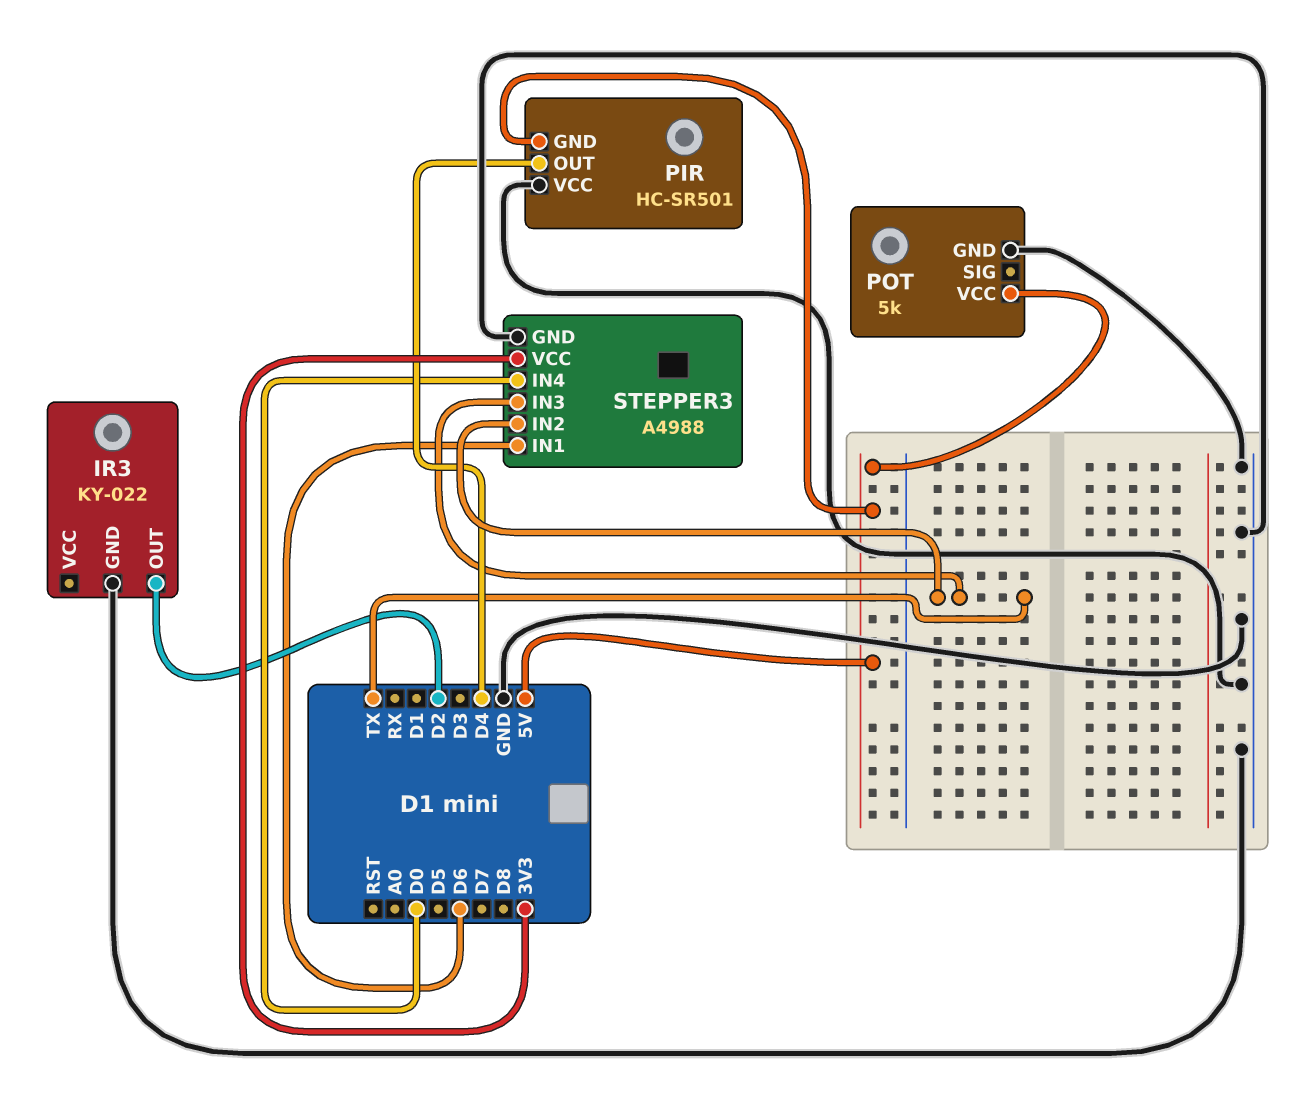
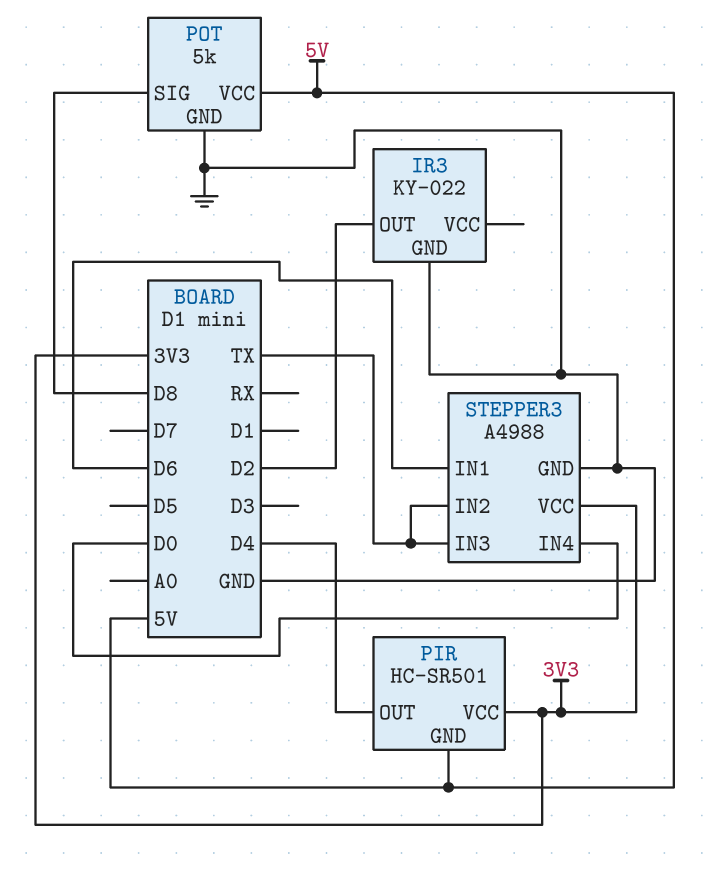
PIR pin VCC: GND -> 3V3
POT pin SIG: none -> D8

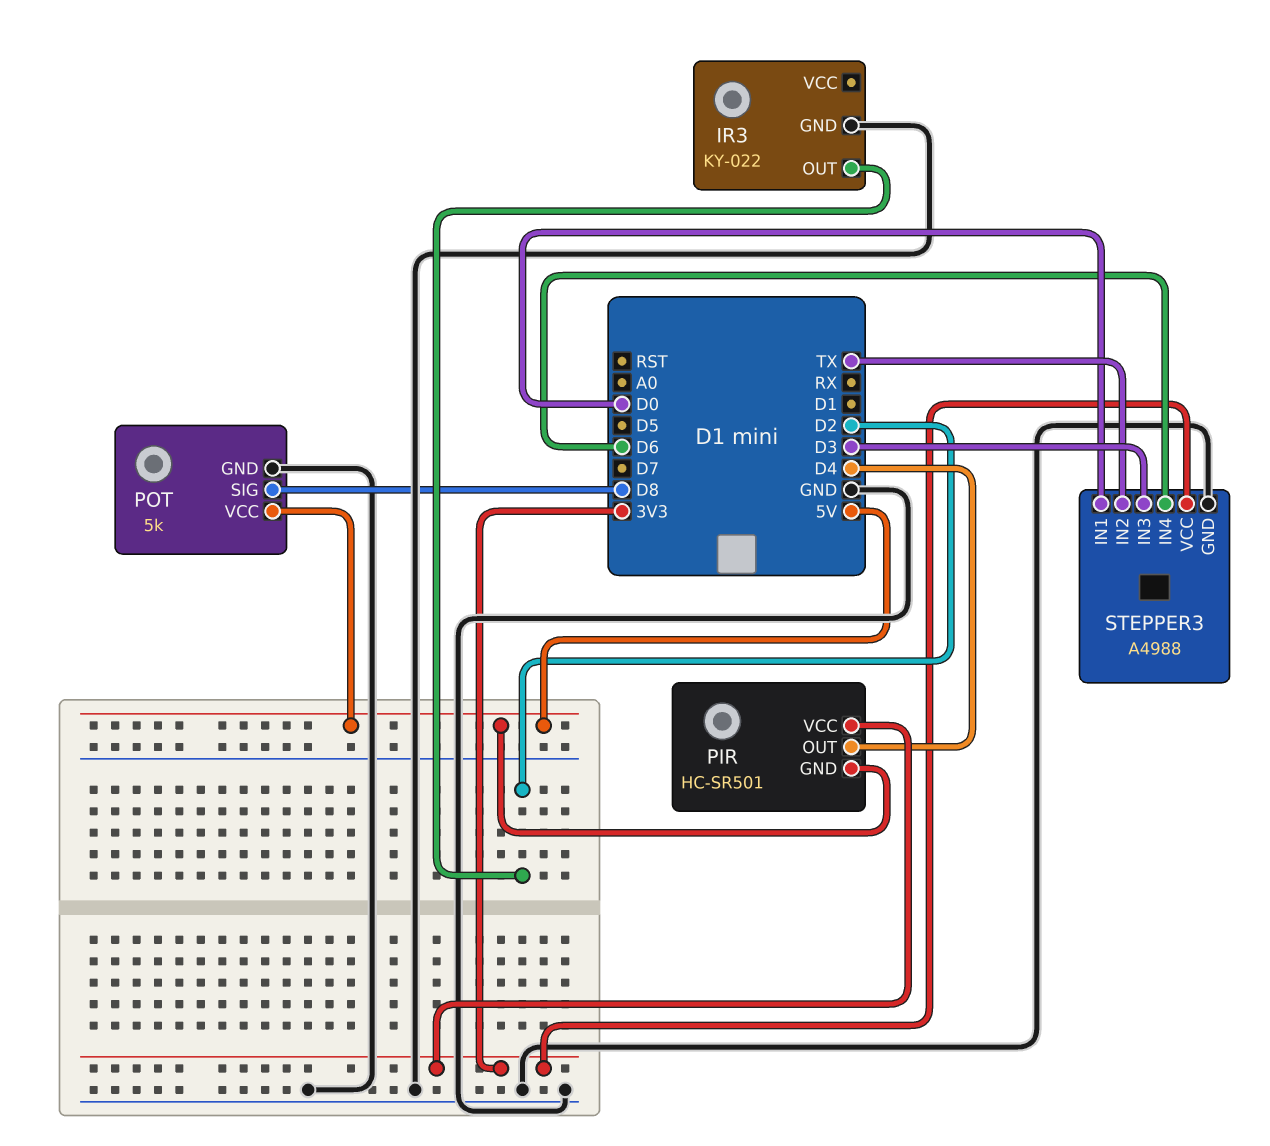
STEPPER3 pin IN1: D6 -> D0
STEPPER3 pin IN3: TX -> D3
STEPPER3 pin IN4: D0 -> D6

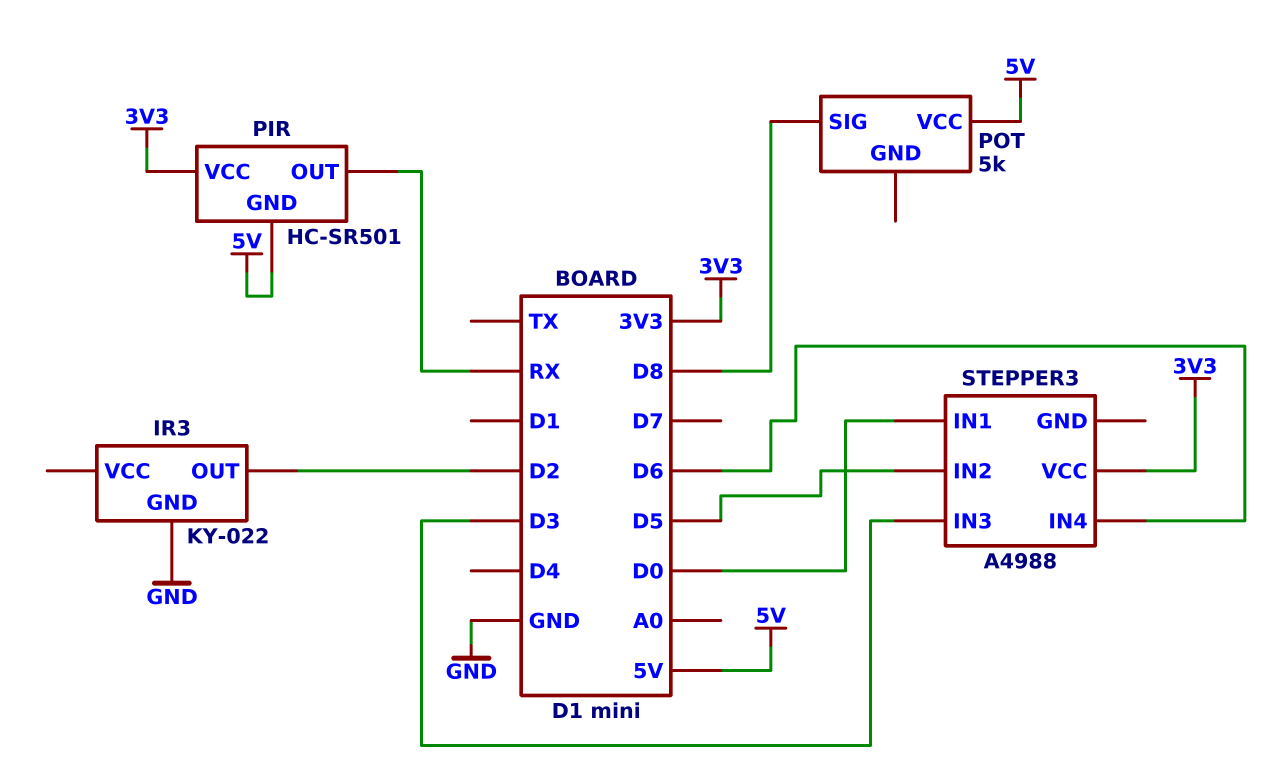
PIR pin OUT: D4 -> RX
POT pin GND: GND -> none
STEPPER3 pin GND: GND -> none
STEPPER3 pin IN2: TX -> D5

